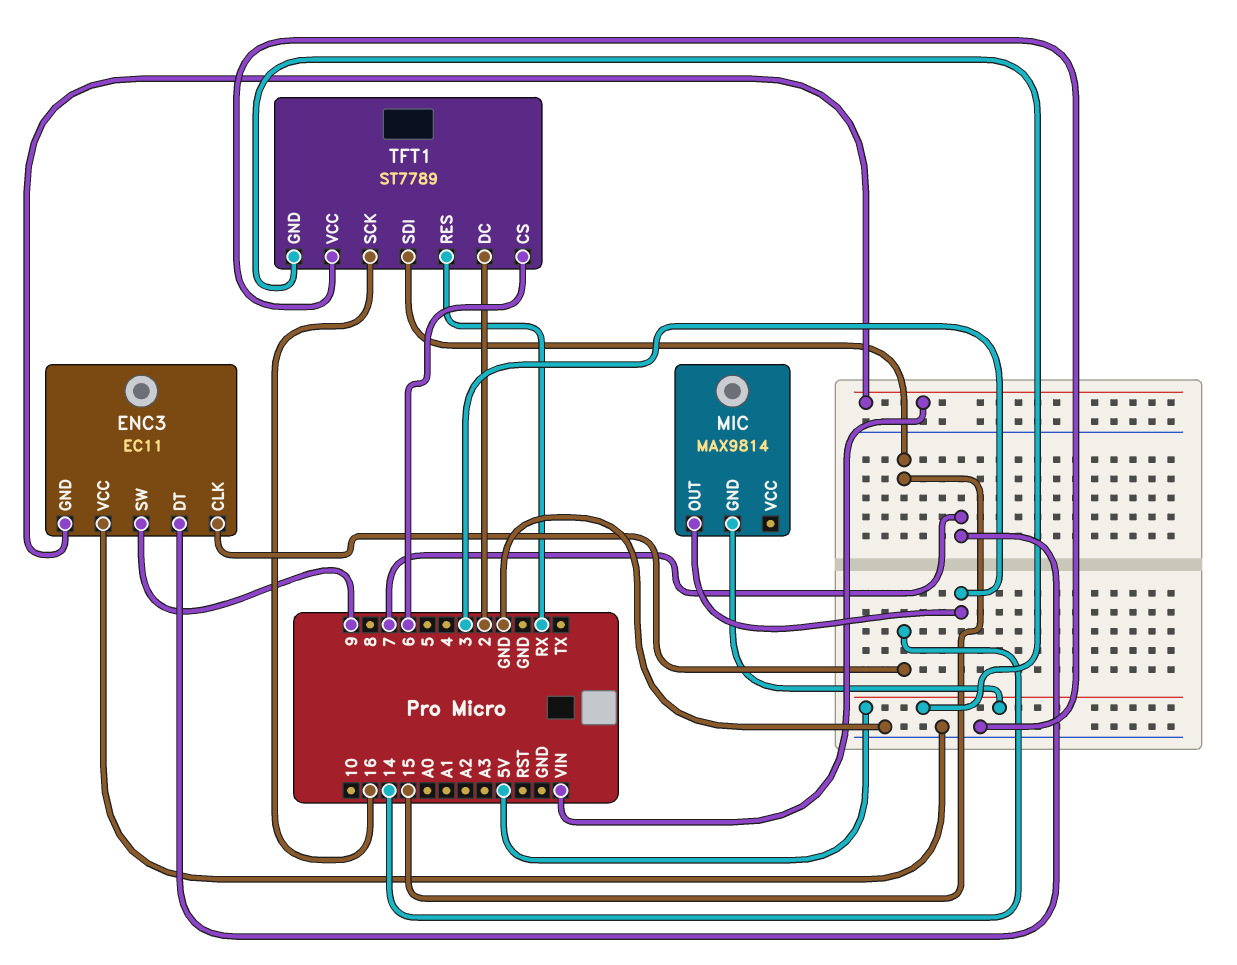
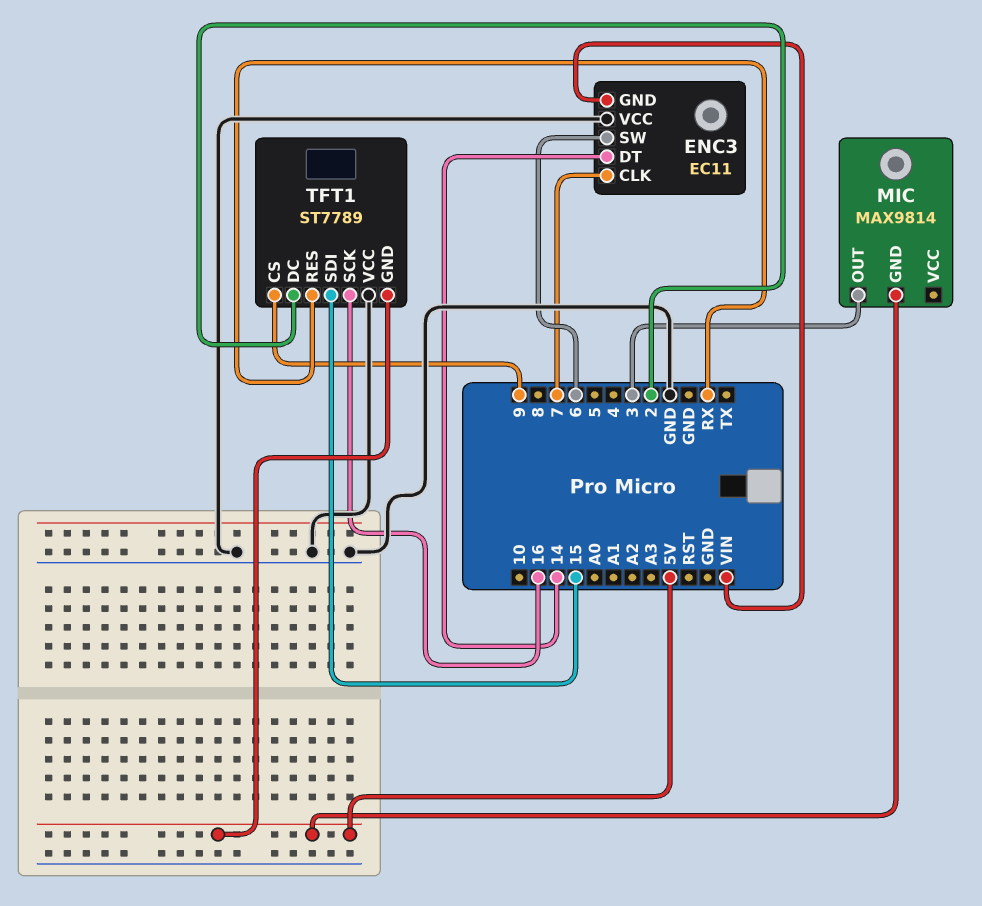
ENC3 pin CLK: 14 -> 7
ENC3 pin DT: 7 -> 14
ENC3 pin SW: 9 -> 6
TFT1 pin CS: 6 -> 9

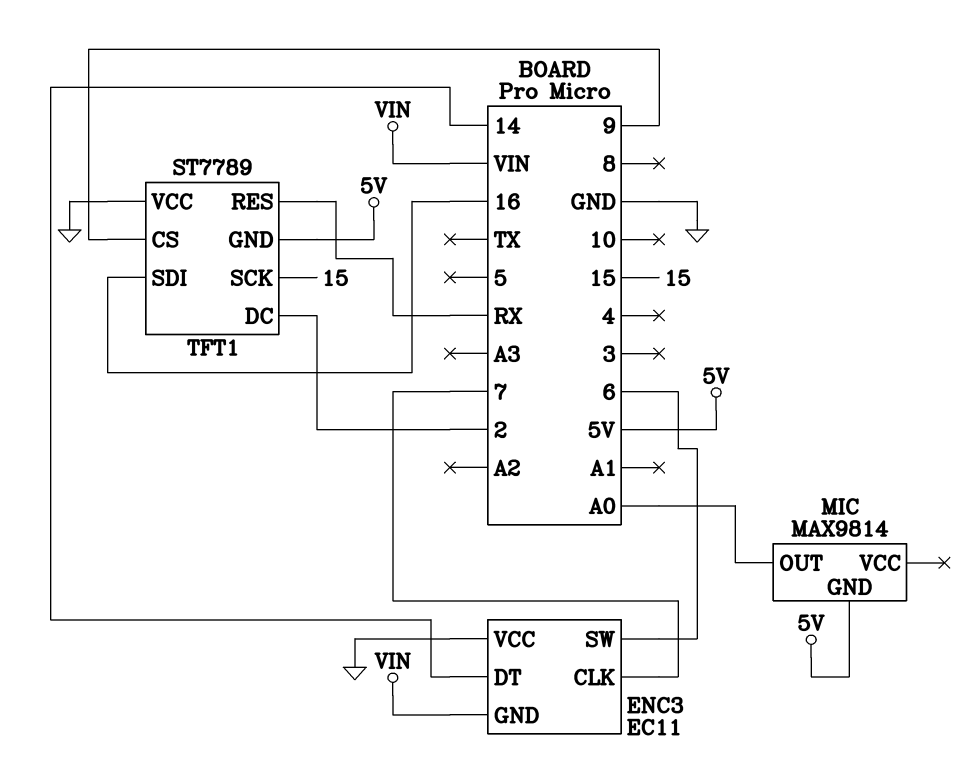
MIC pin OUT: 3 -> A0
TFT1 pin SCK: 16 -> 15
TFT1 pin SDI: 15 -> 16

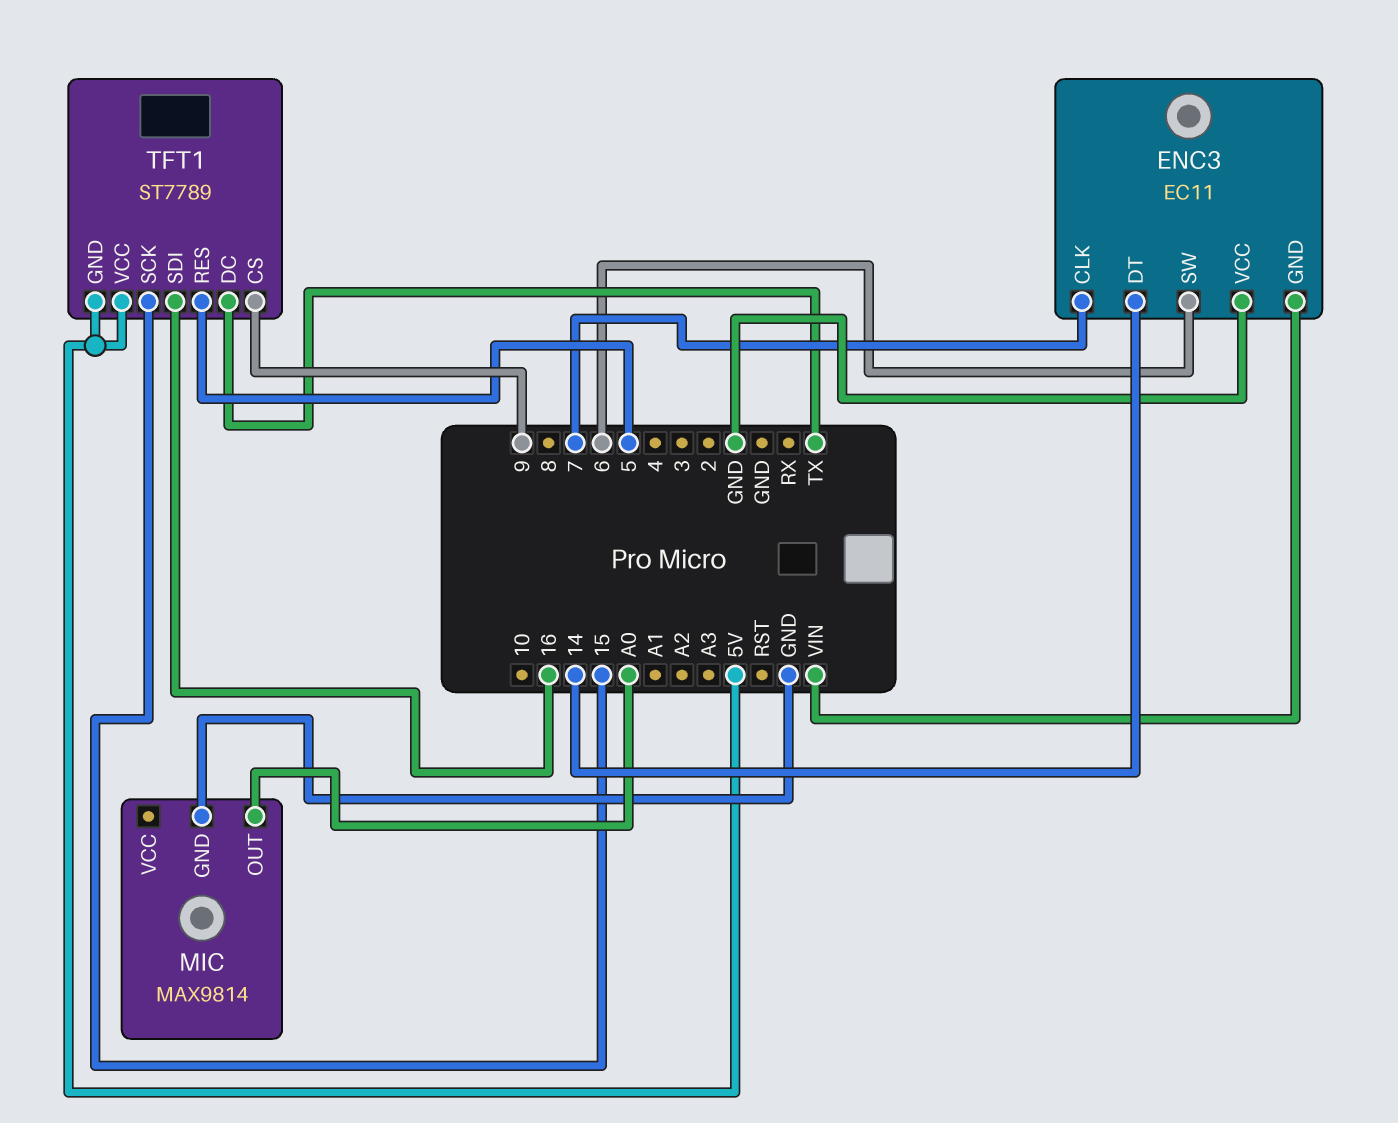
MIC pin GND: 5V -> GND
TFT1 pin DC: 2 -> TX
TFT1 pin RES: RX -> 5
TFT1 pin VCC: GND -> 5V

